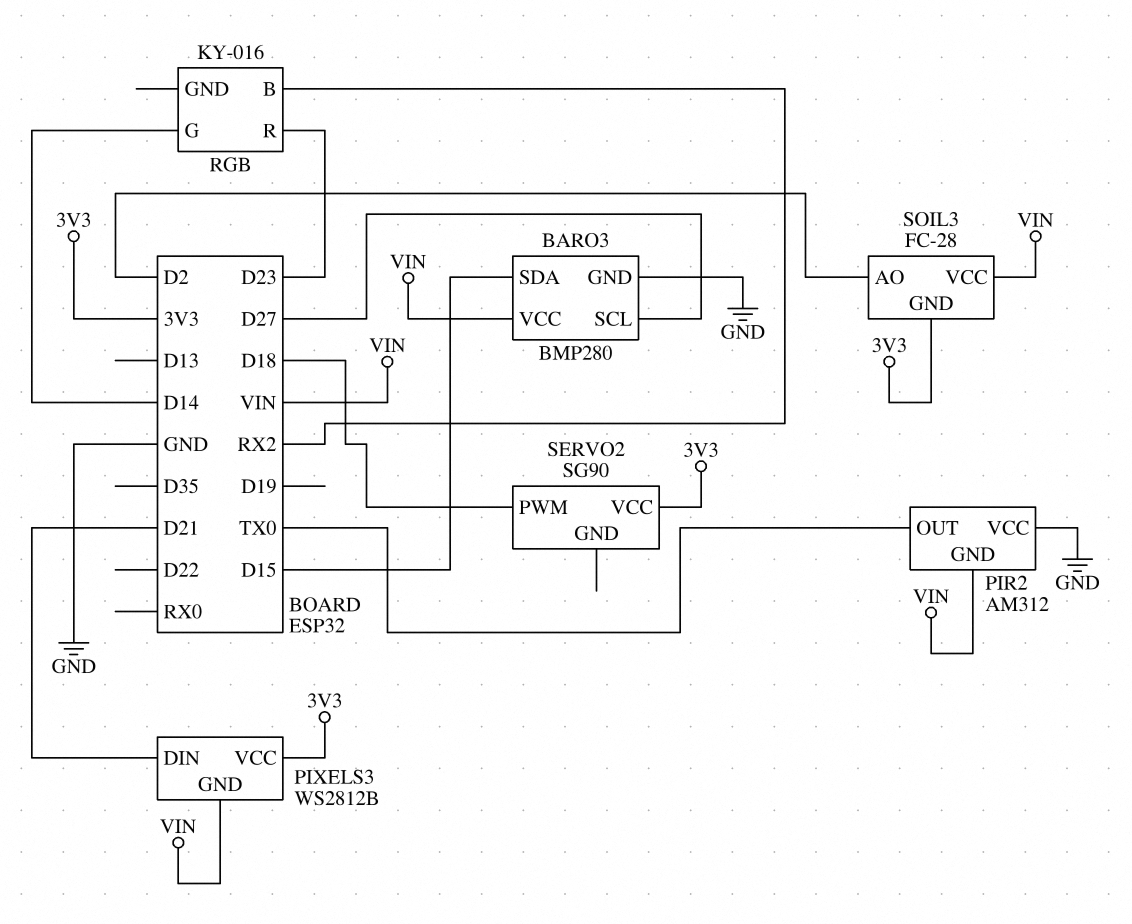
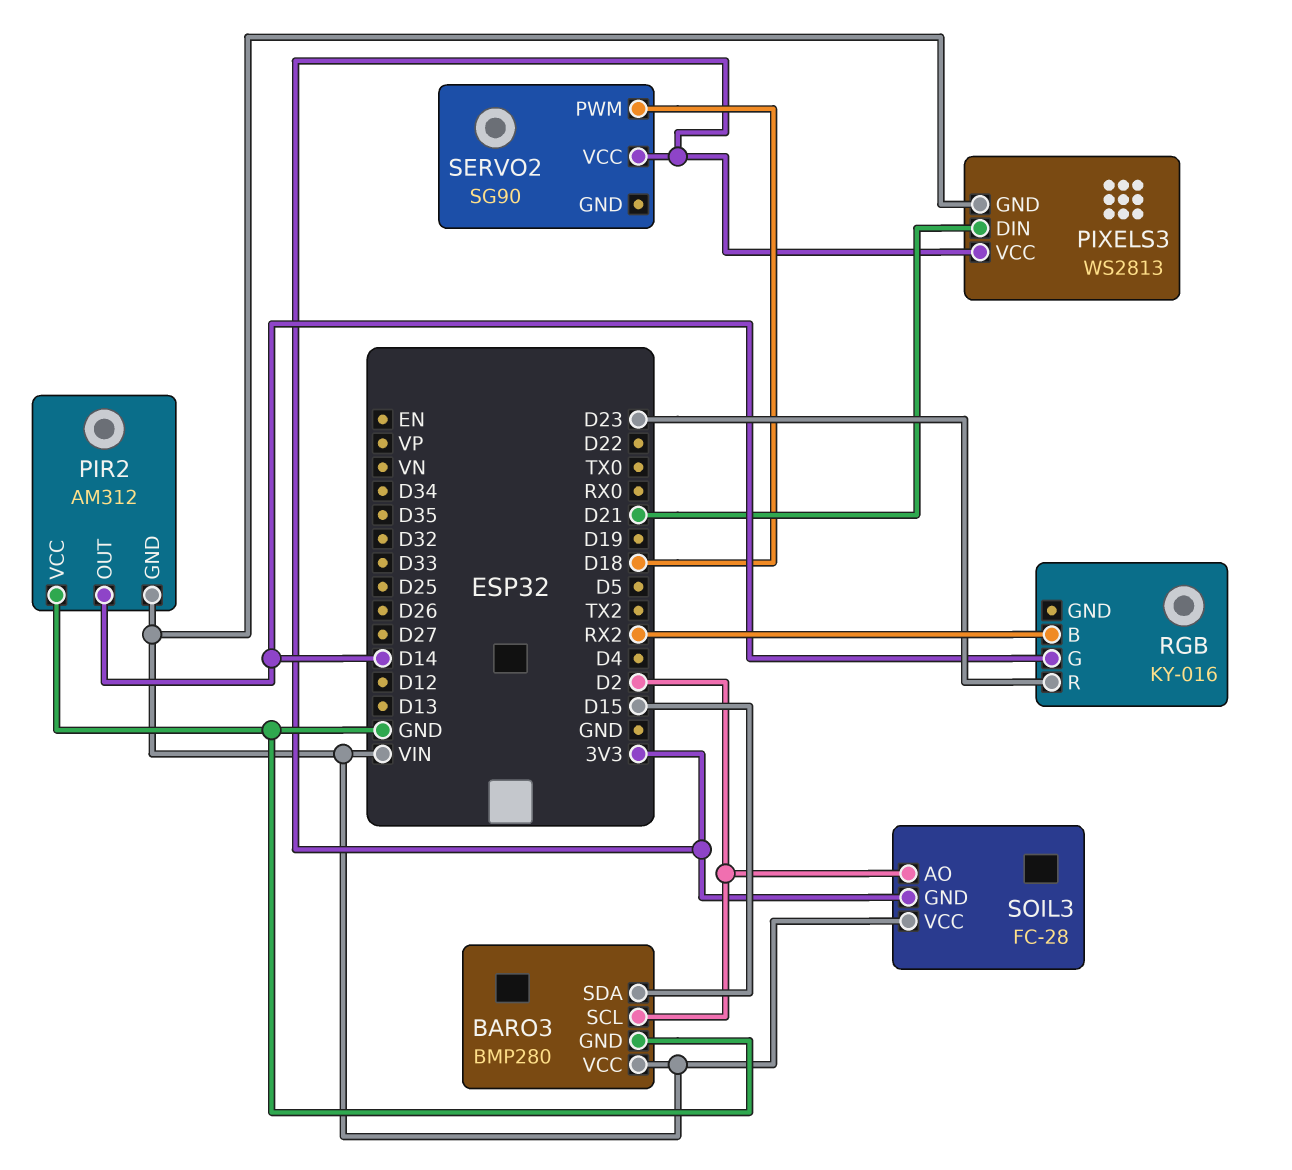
BARO3 pin SCL: D27 -> D2
PIR2 pin OUT: TX0 -> D14
PIXELS3: WS2812B -> WS2813

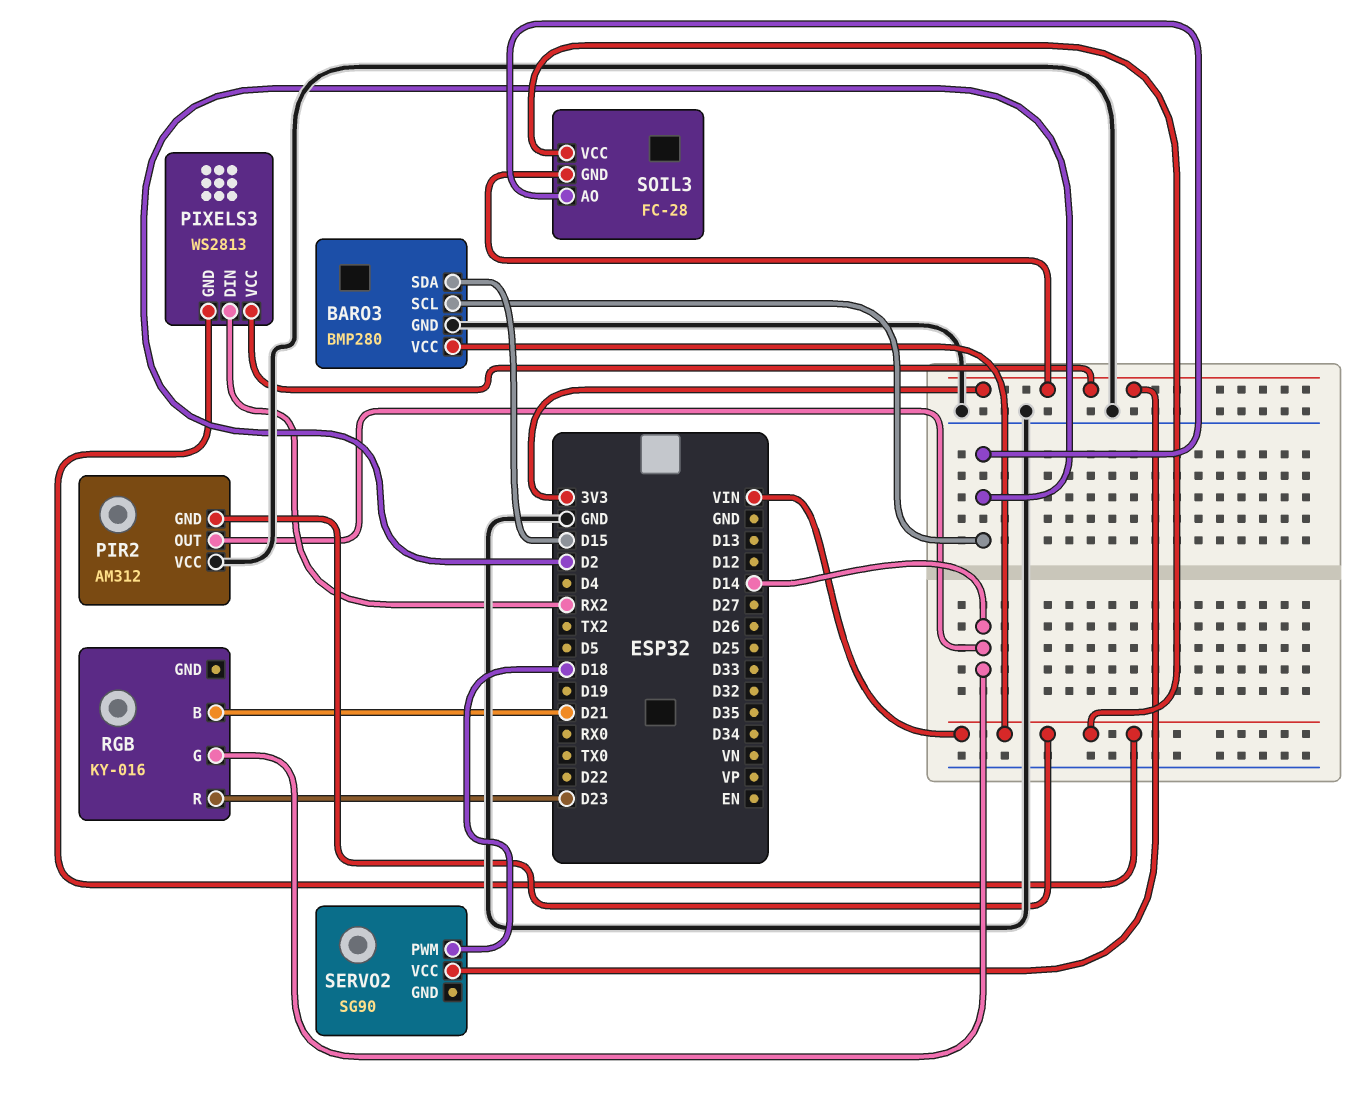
PIXELS3 pin DIN: D21 -> RX2
RGB pin B: RX2 -> D21

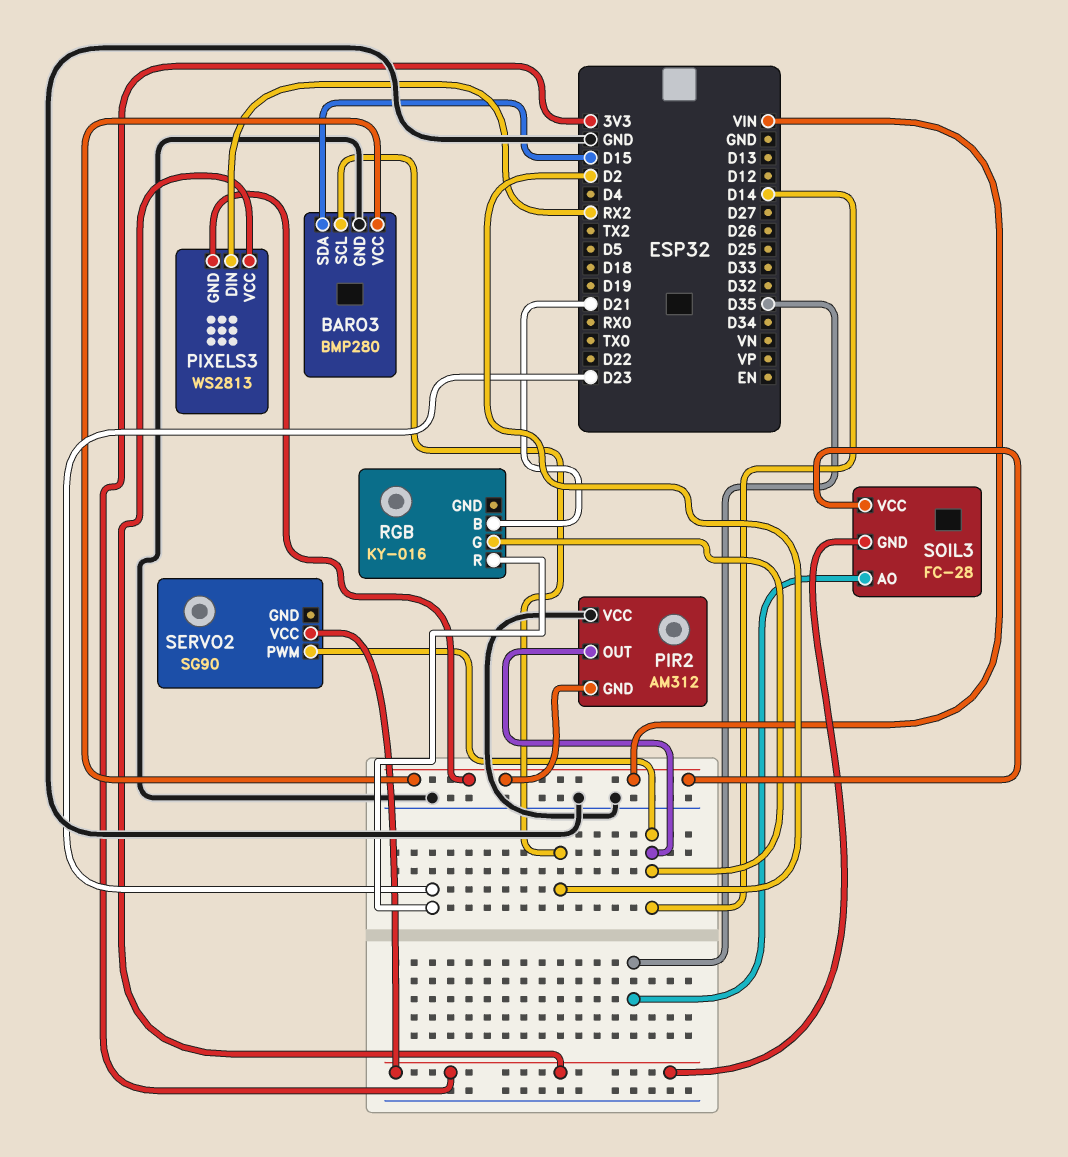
SERVO2 pin PWM: D18 -> D14
SOIL3 pin AO: D2 -> D35

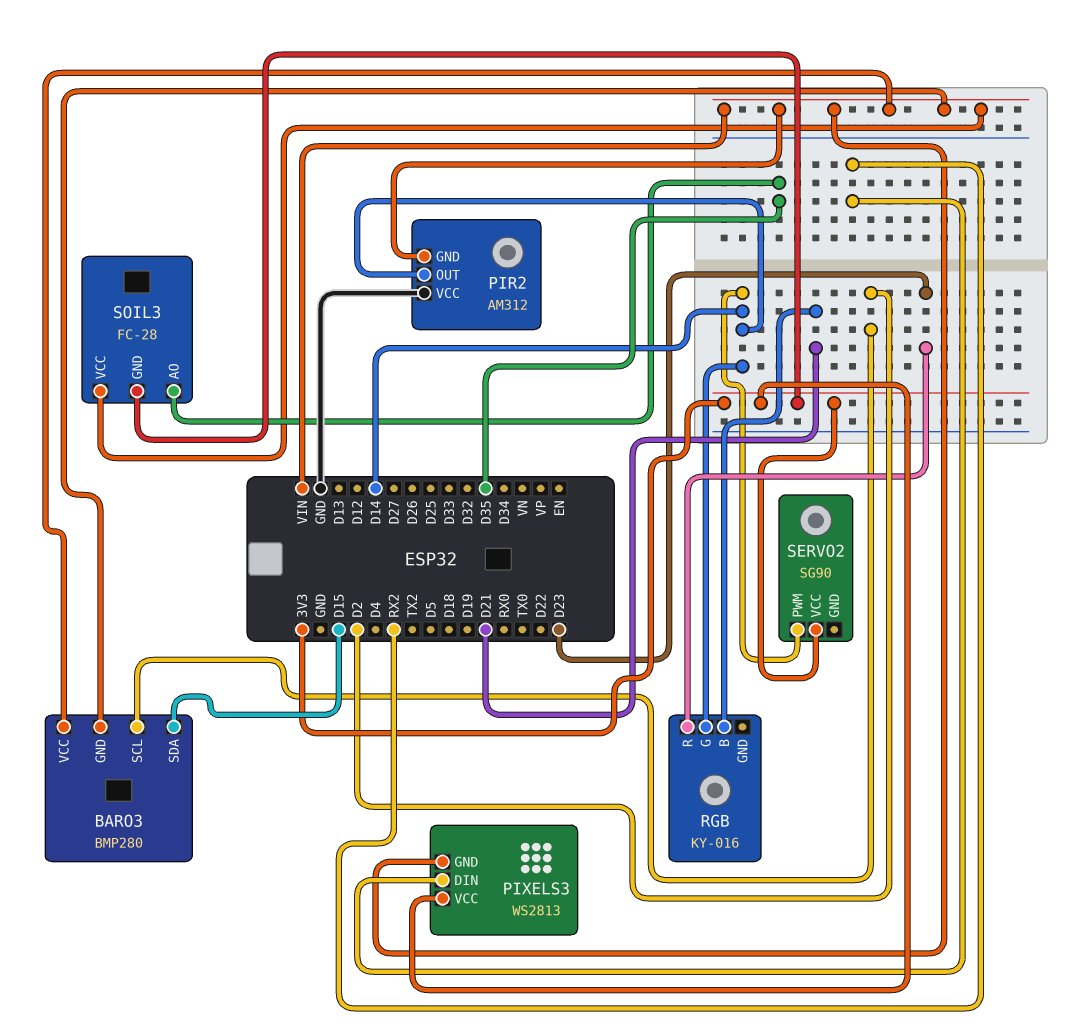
BARO3 pin GND: GND -> VIN

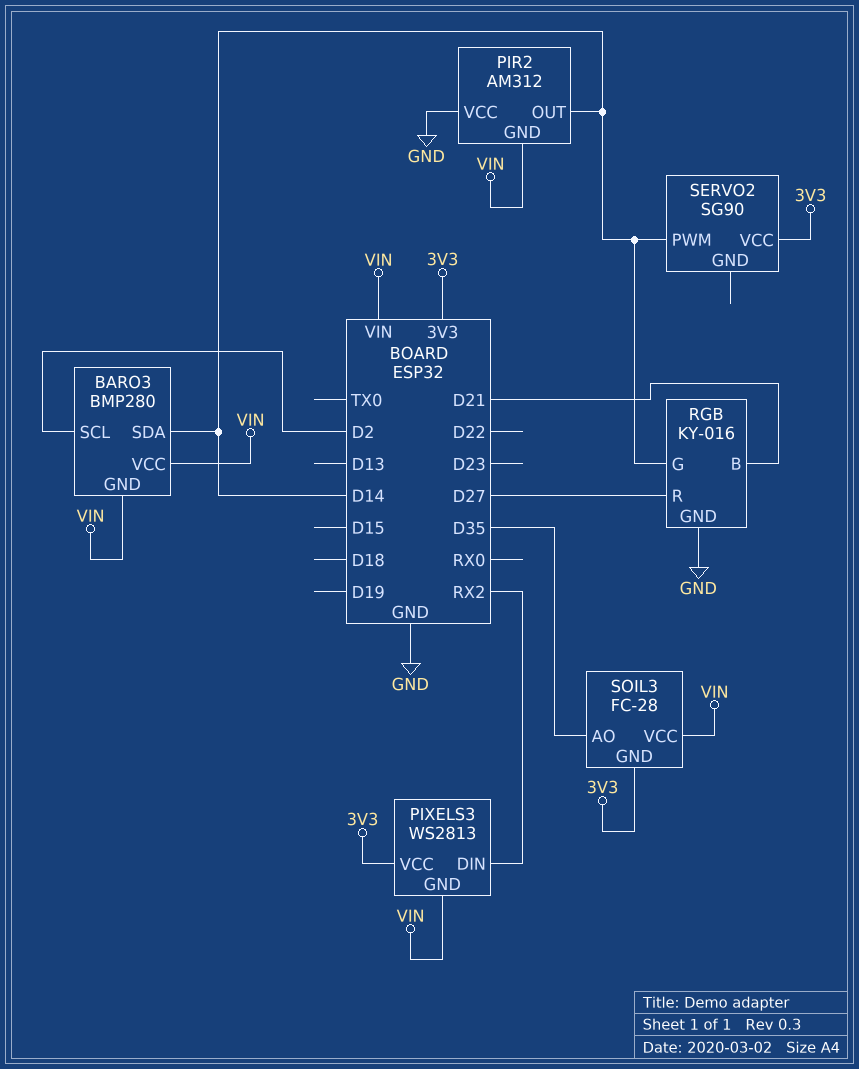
BARO3 pin SDA: D15 -> D14
RGB pin GND: none -> GND
RGB pin R: D23 -> D27

